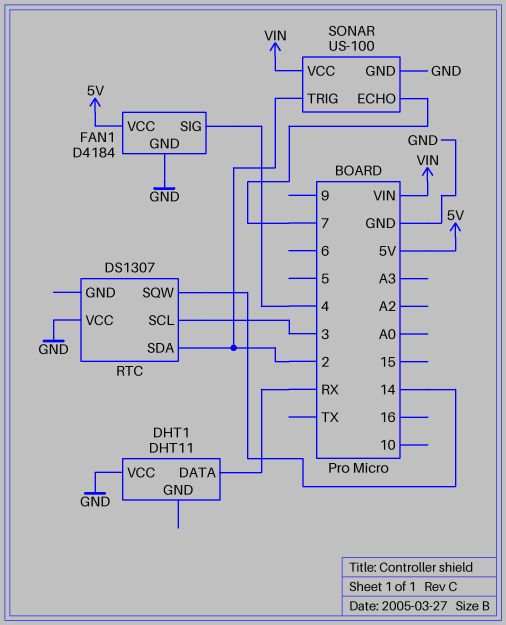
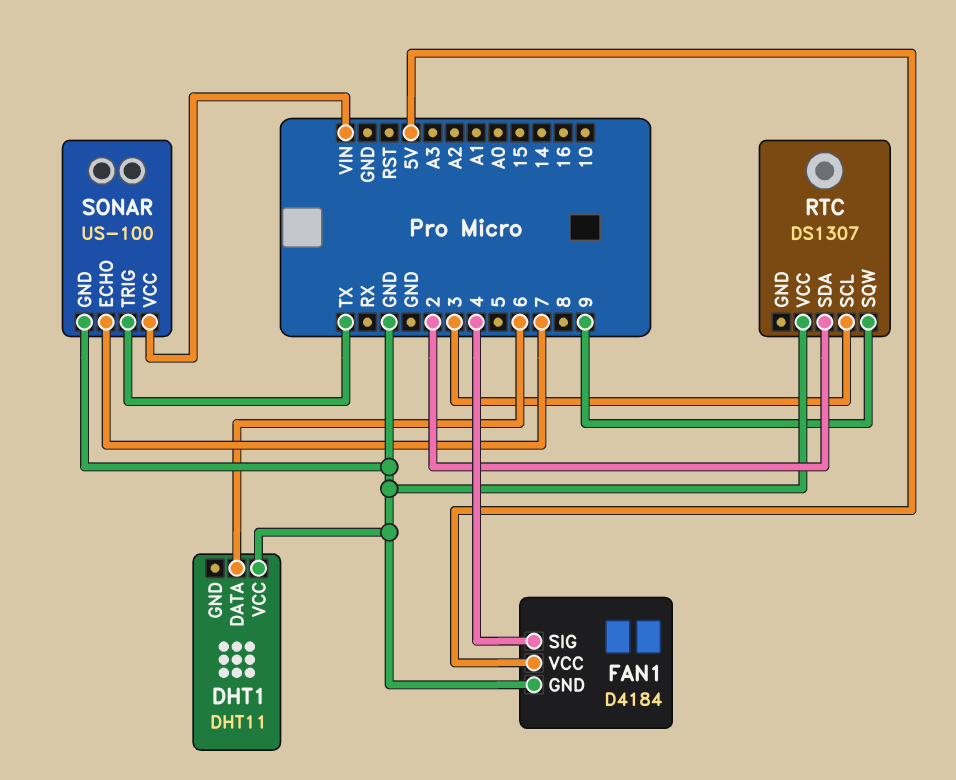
DHT1 pin DATA: RX -> 6
RTC pin SQW: 14 -> 9
SONAR pin TRIG: 2 -> TX

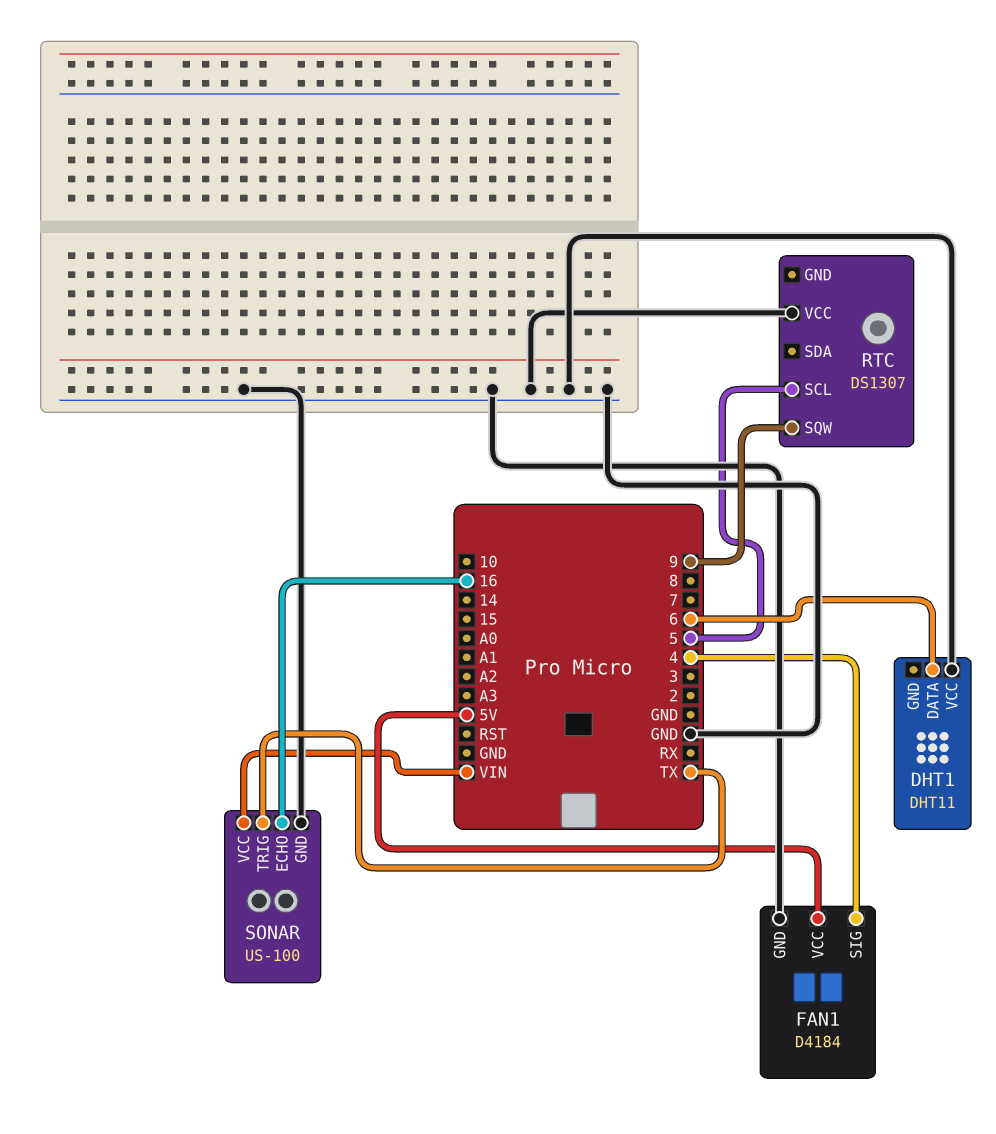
RTC pin SCL: 3 -> 5
RTC pin SDA: 2 -> none
SONAR pin ECHO: 7 -> 16

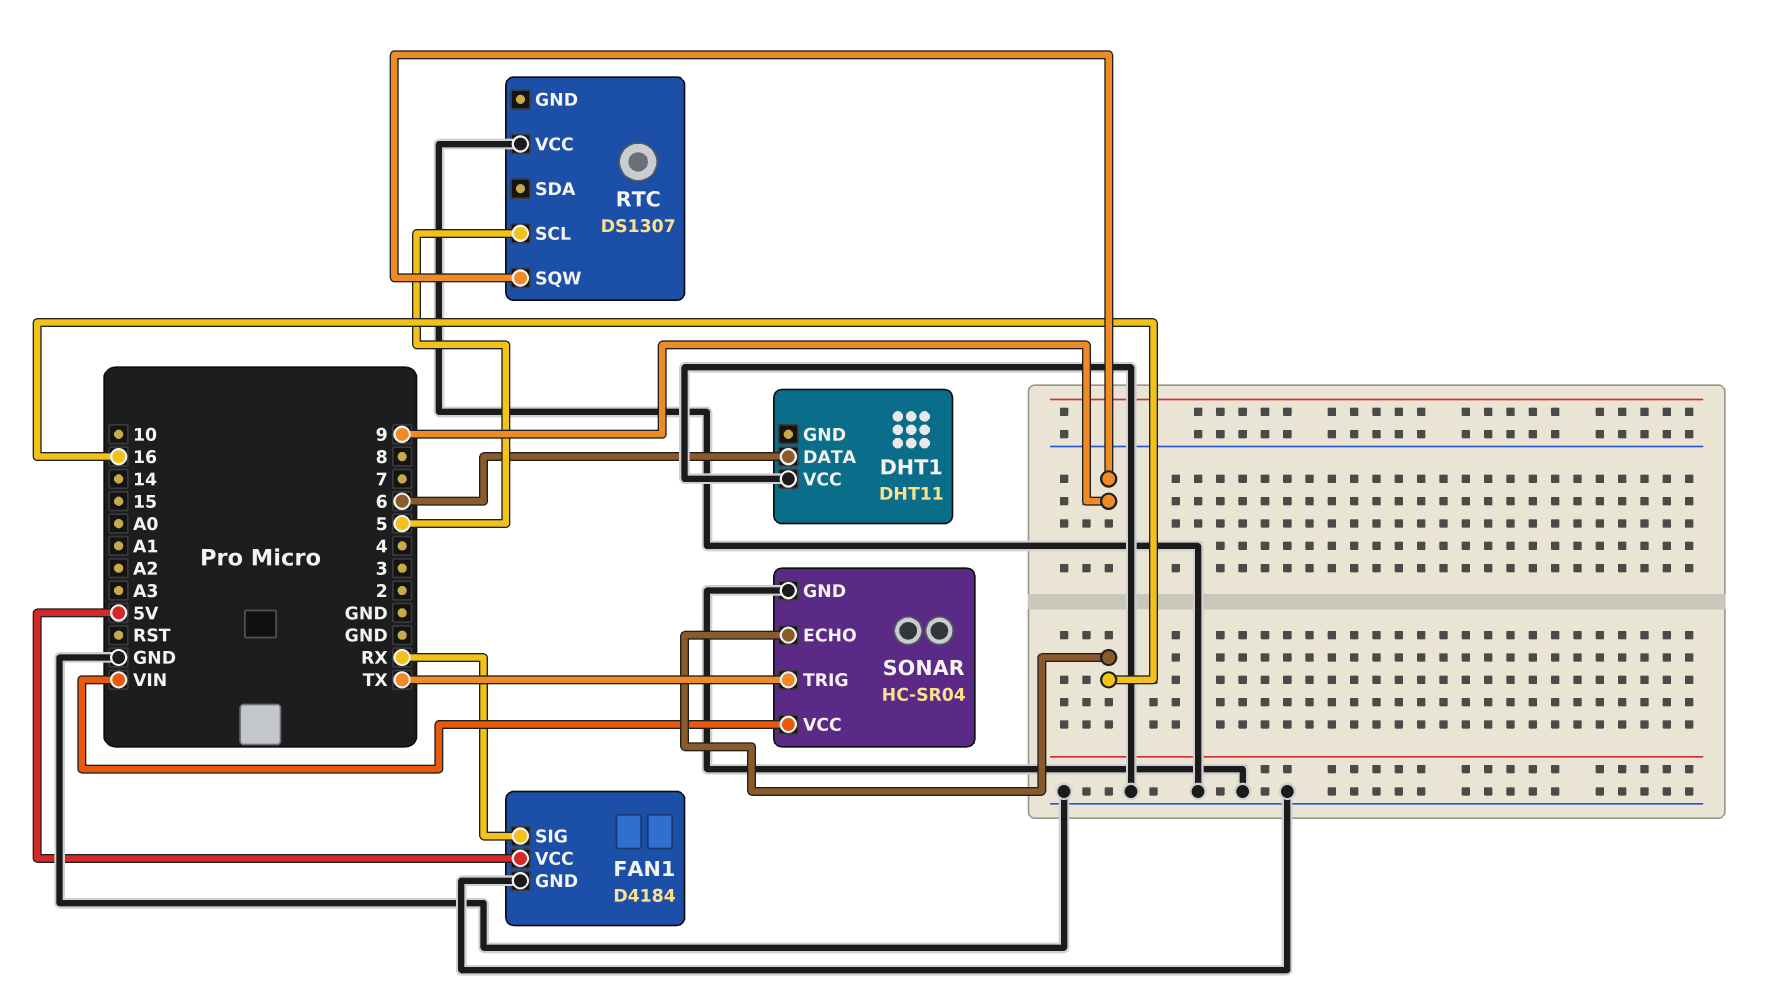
FAN1 pin SIG: 4 -> RX
SONAR: US-100 -> HC-SR04

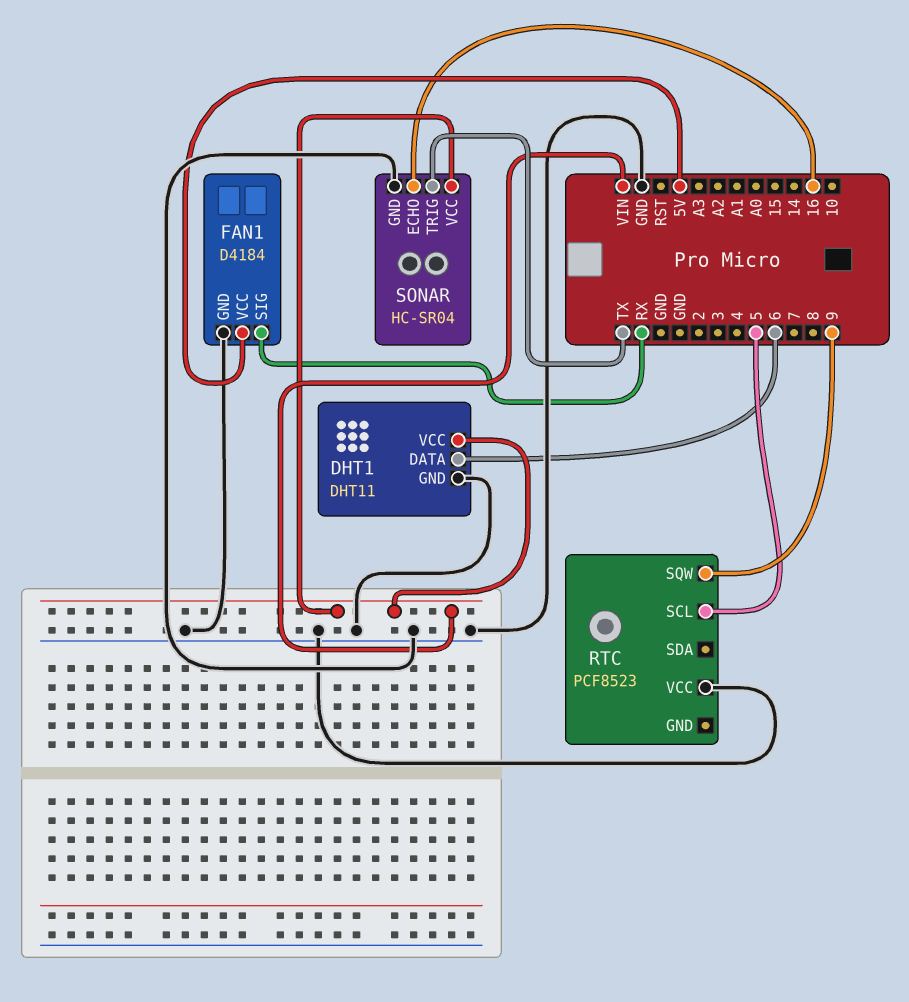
DHT1 pin GND: none -> GND
DHT1 pin VCC: GND -> VIN
RTC: DS1307 -> PCF8523

